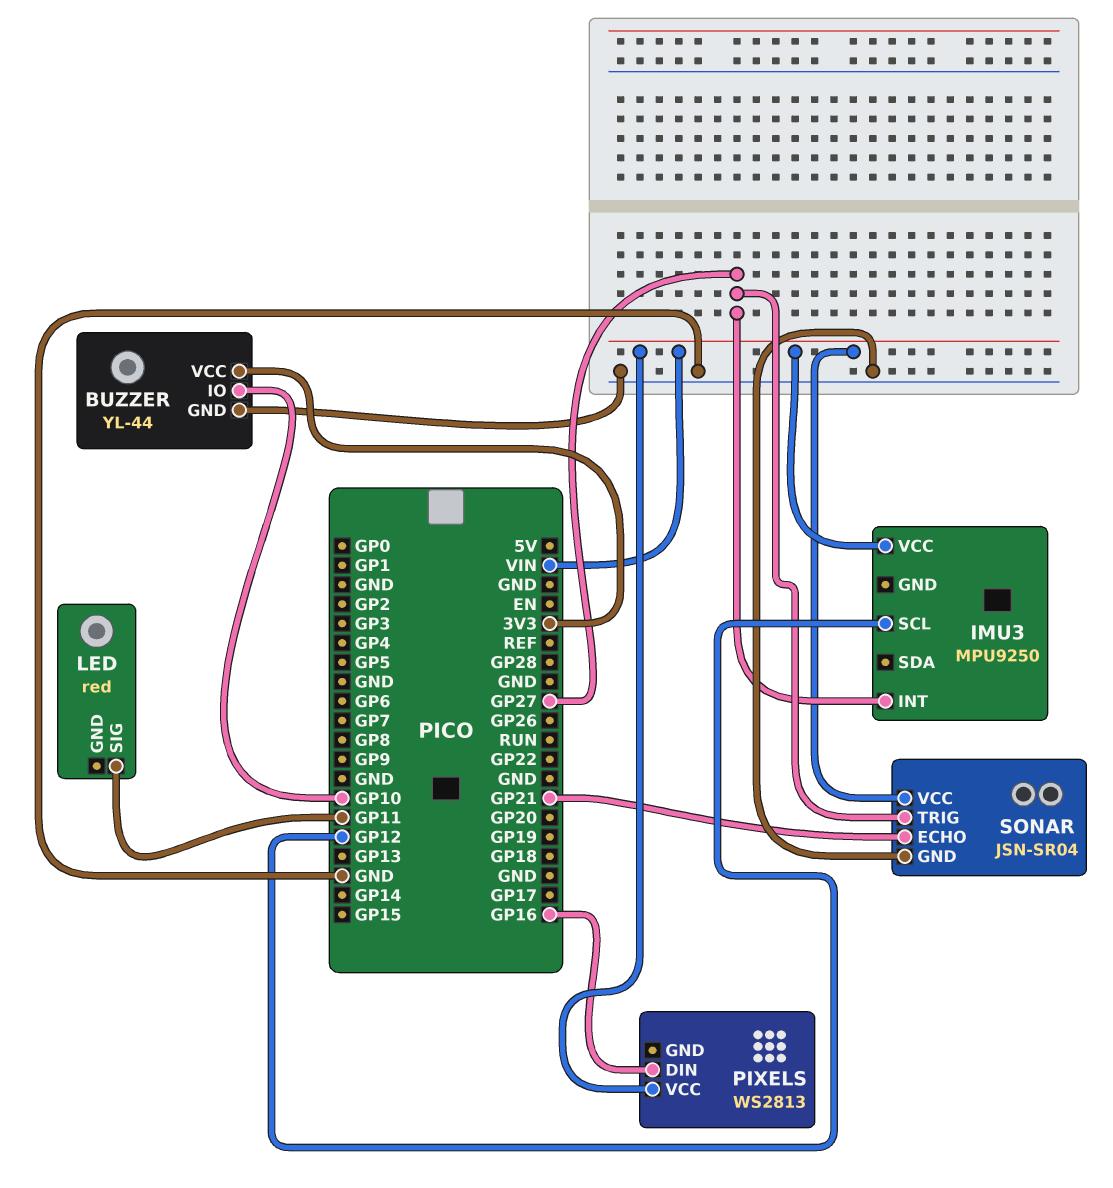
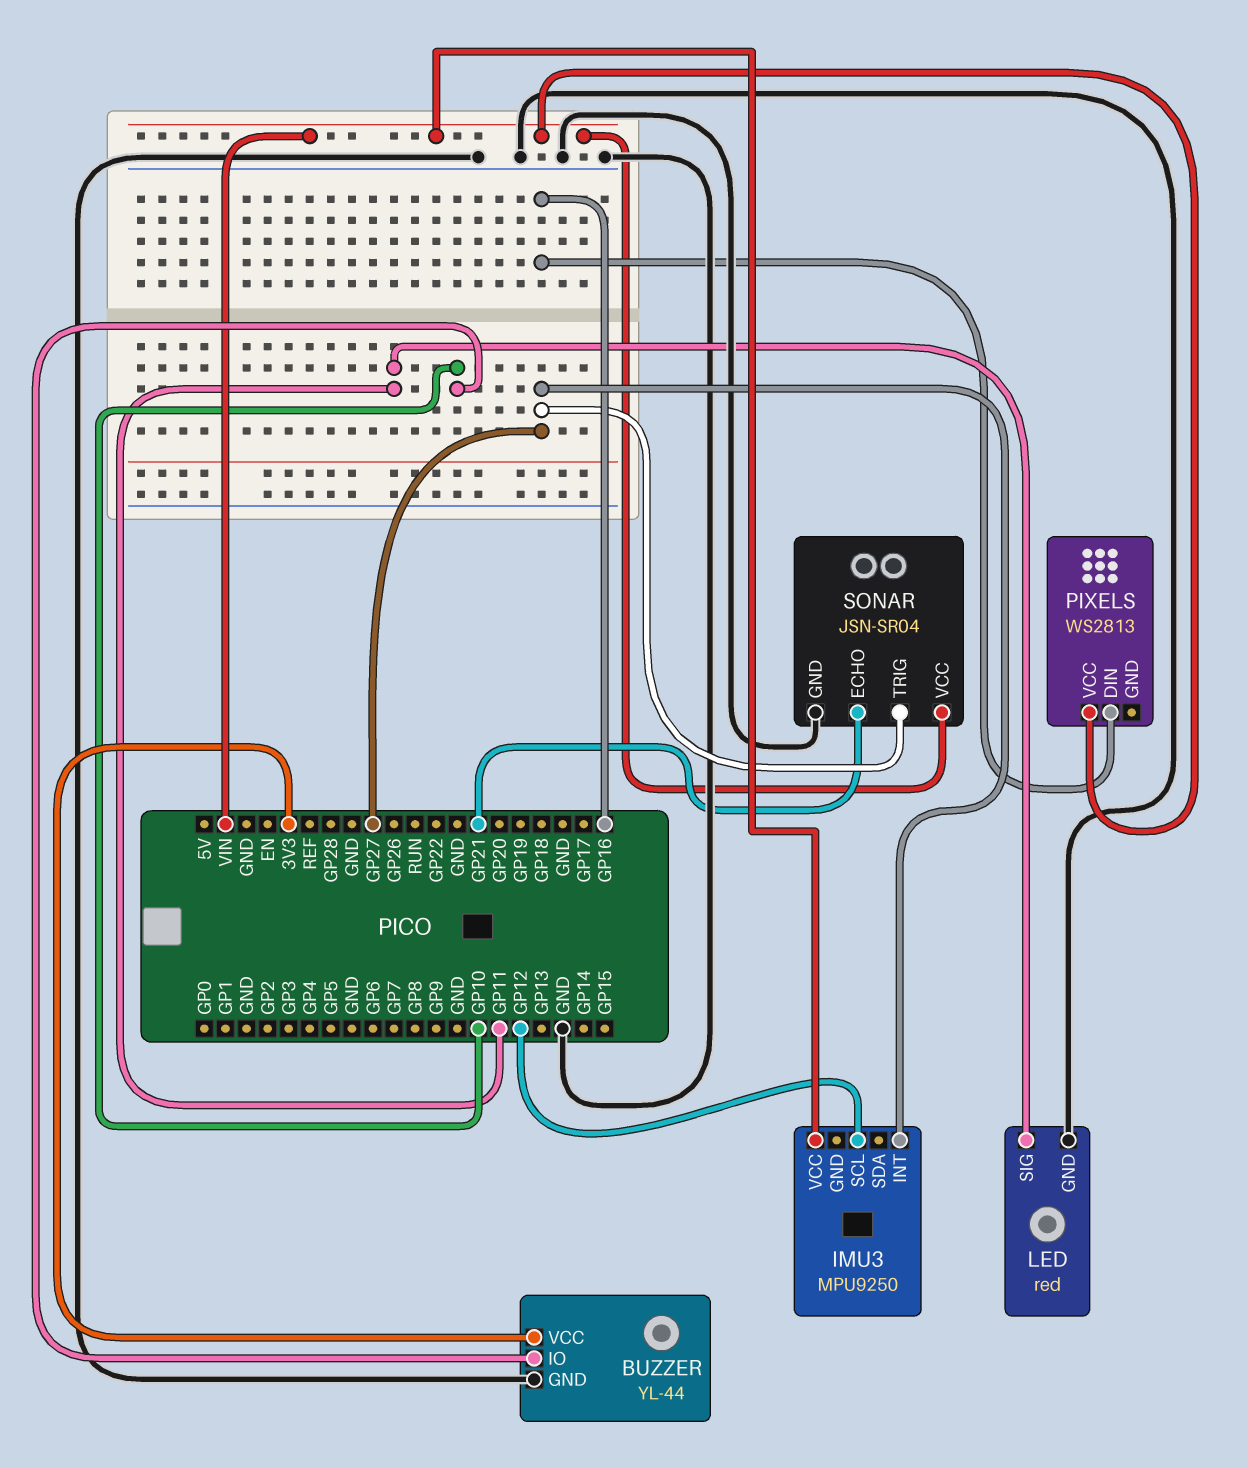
LED pin GND: none -> GND

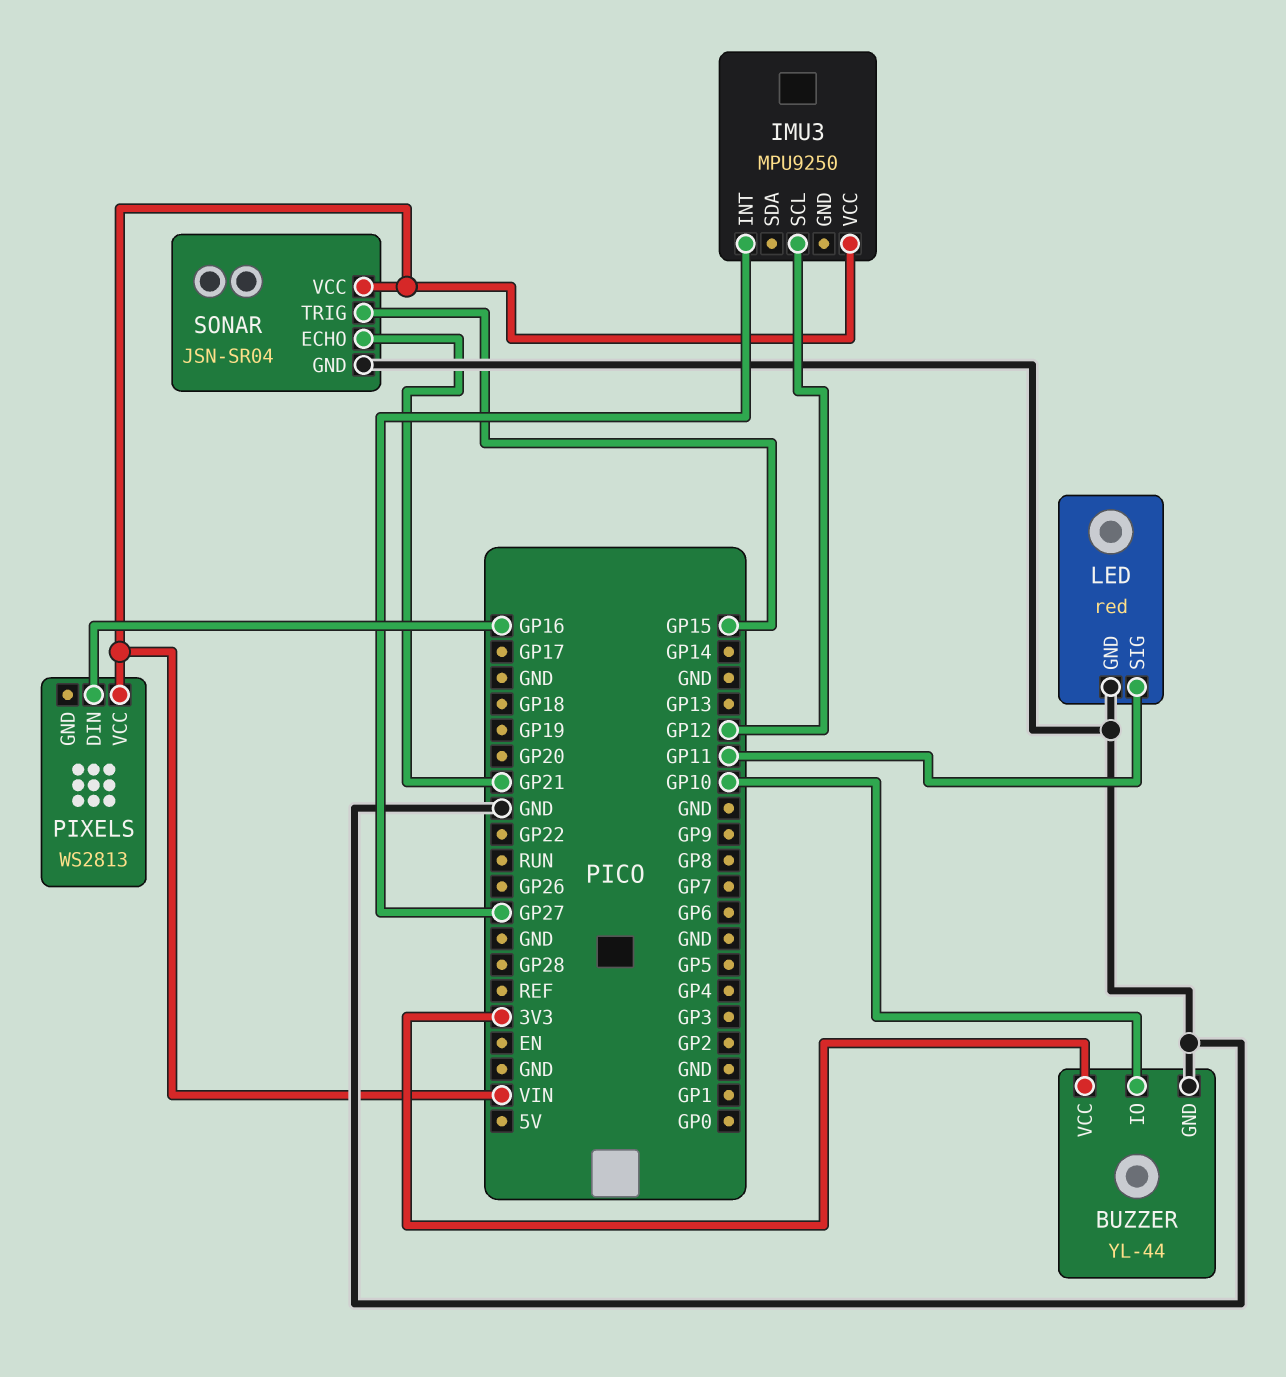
SONAR pin TRIG: GP27 -> GP15

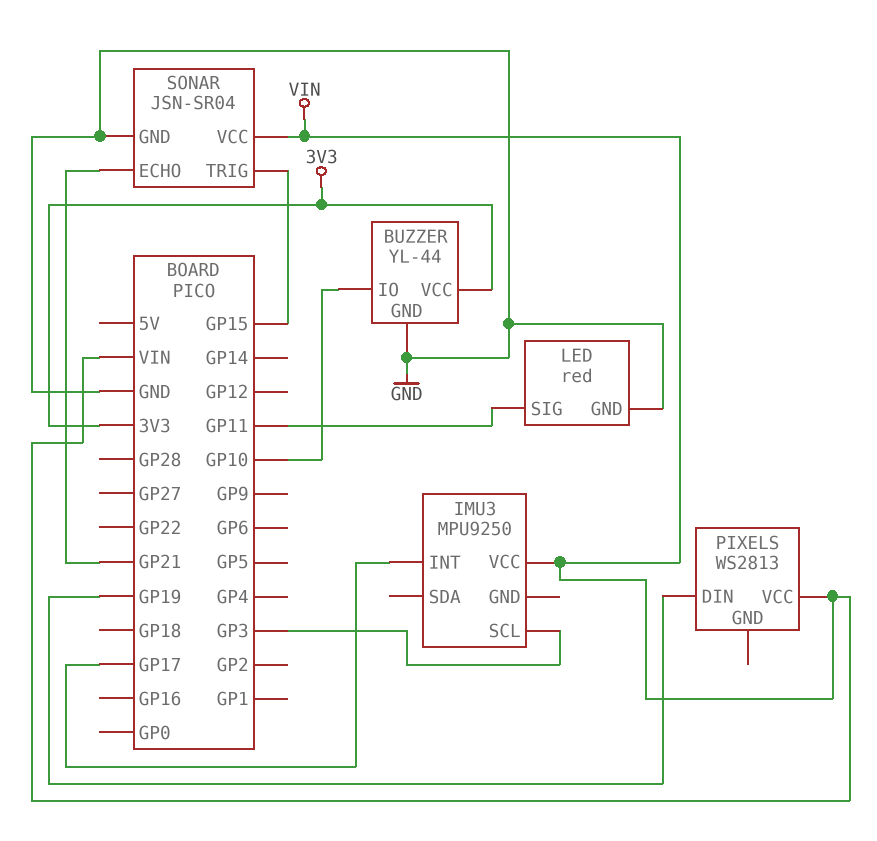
IMU3 pin INT: GP27 -> GP17
IMU3 pin SCL: GP12 -> GP3
PIXELS pin DIN: GP16 -> GP19

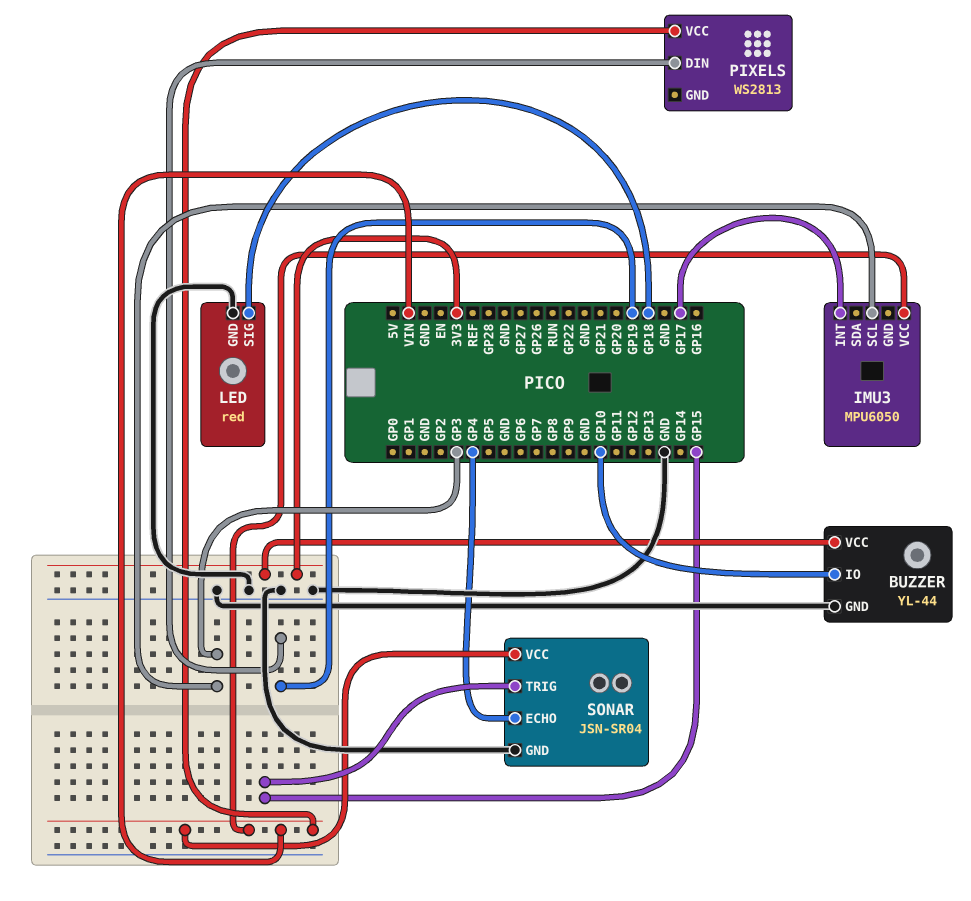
IMU3: MPU9250 -> MPU6050
LED pin SIG: GP11 -> GP18
SONAR pin ECHO: GP21 -> GP4

